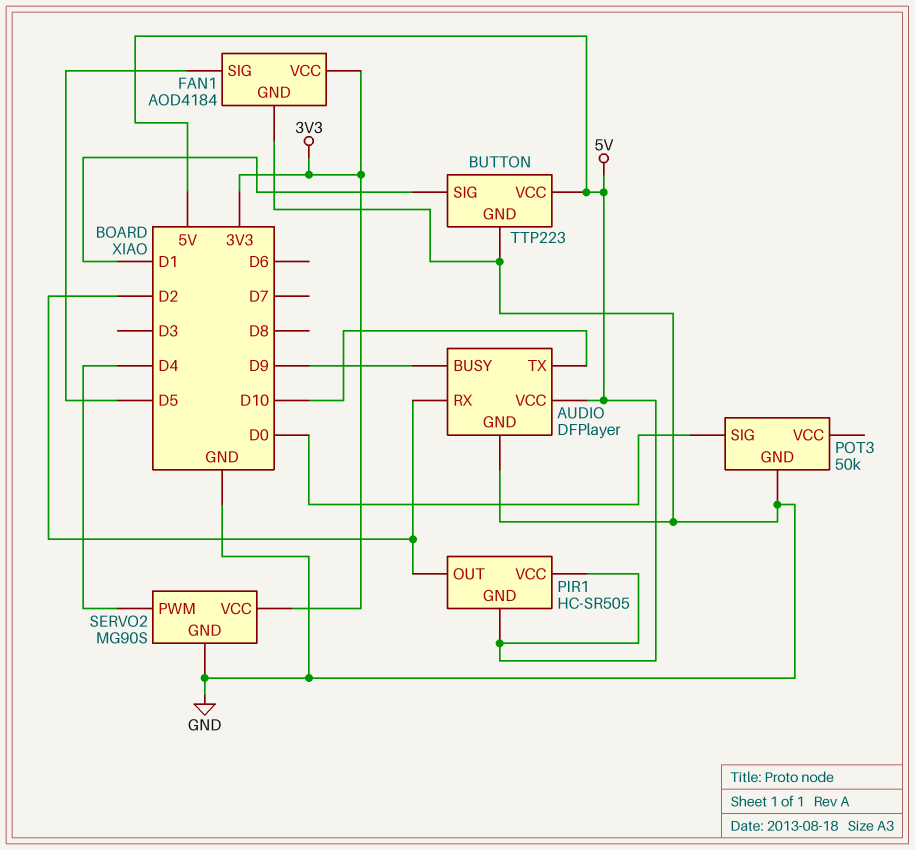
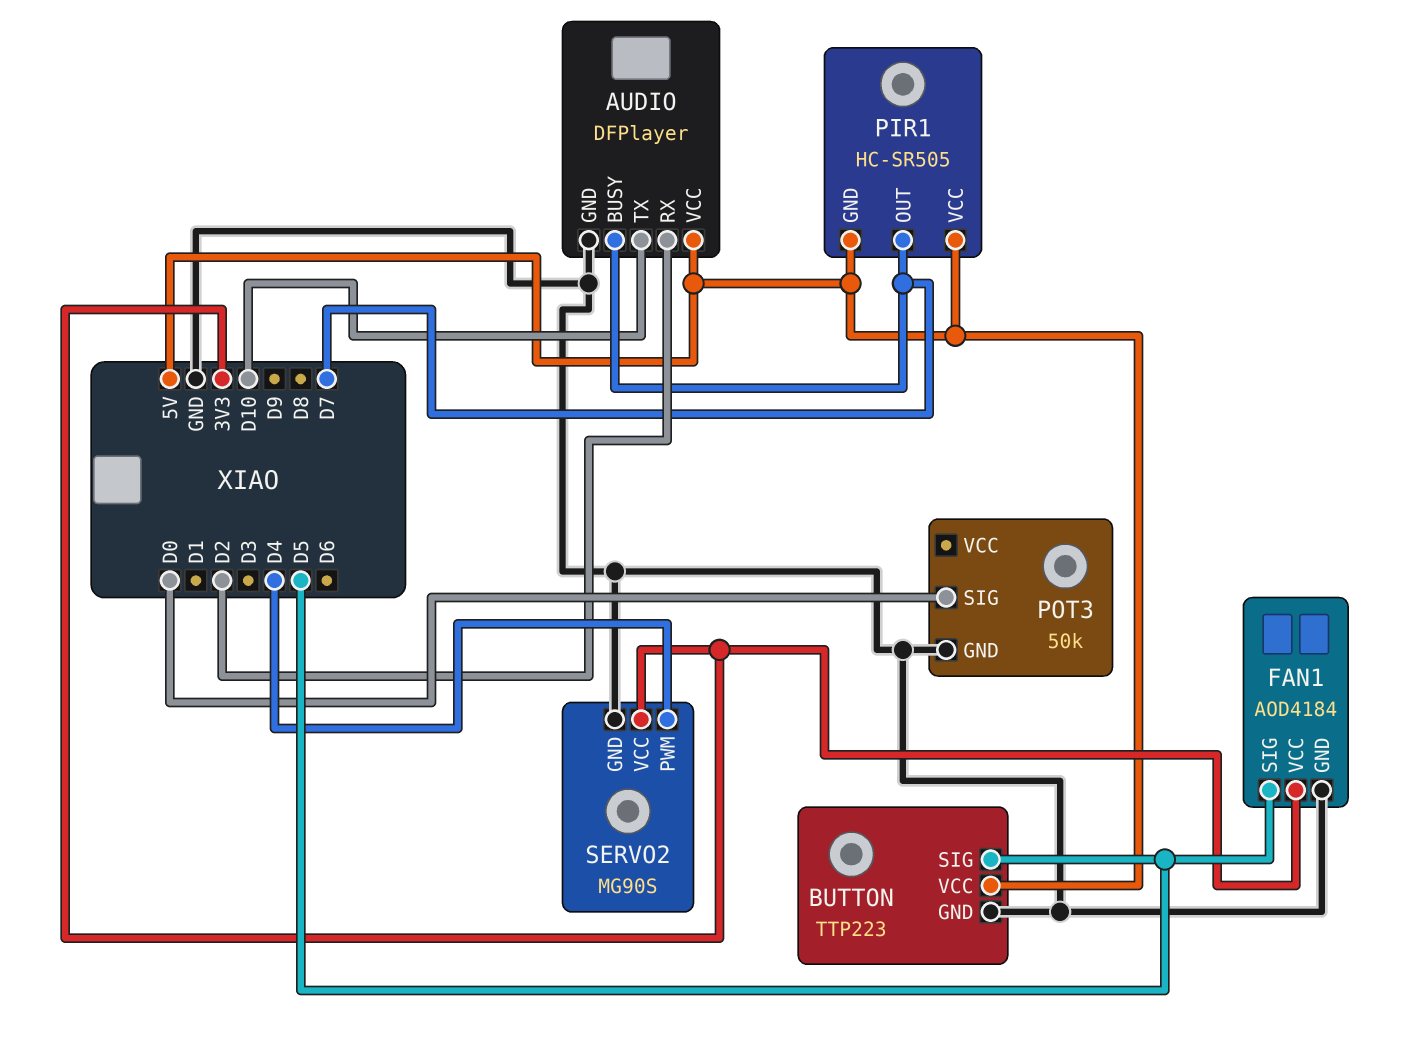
AUDIO pin BUSY: D9 -> D7
BUTTON pin SIG: D1 -> D5
PIR1 pin OUT: D2 -> D7

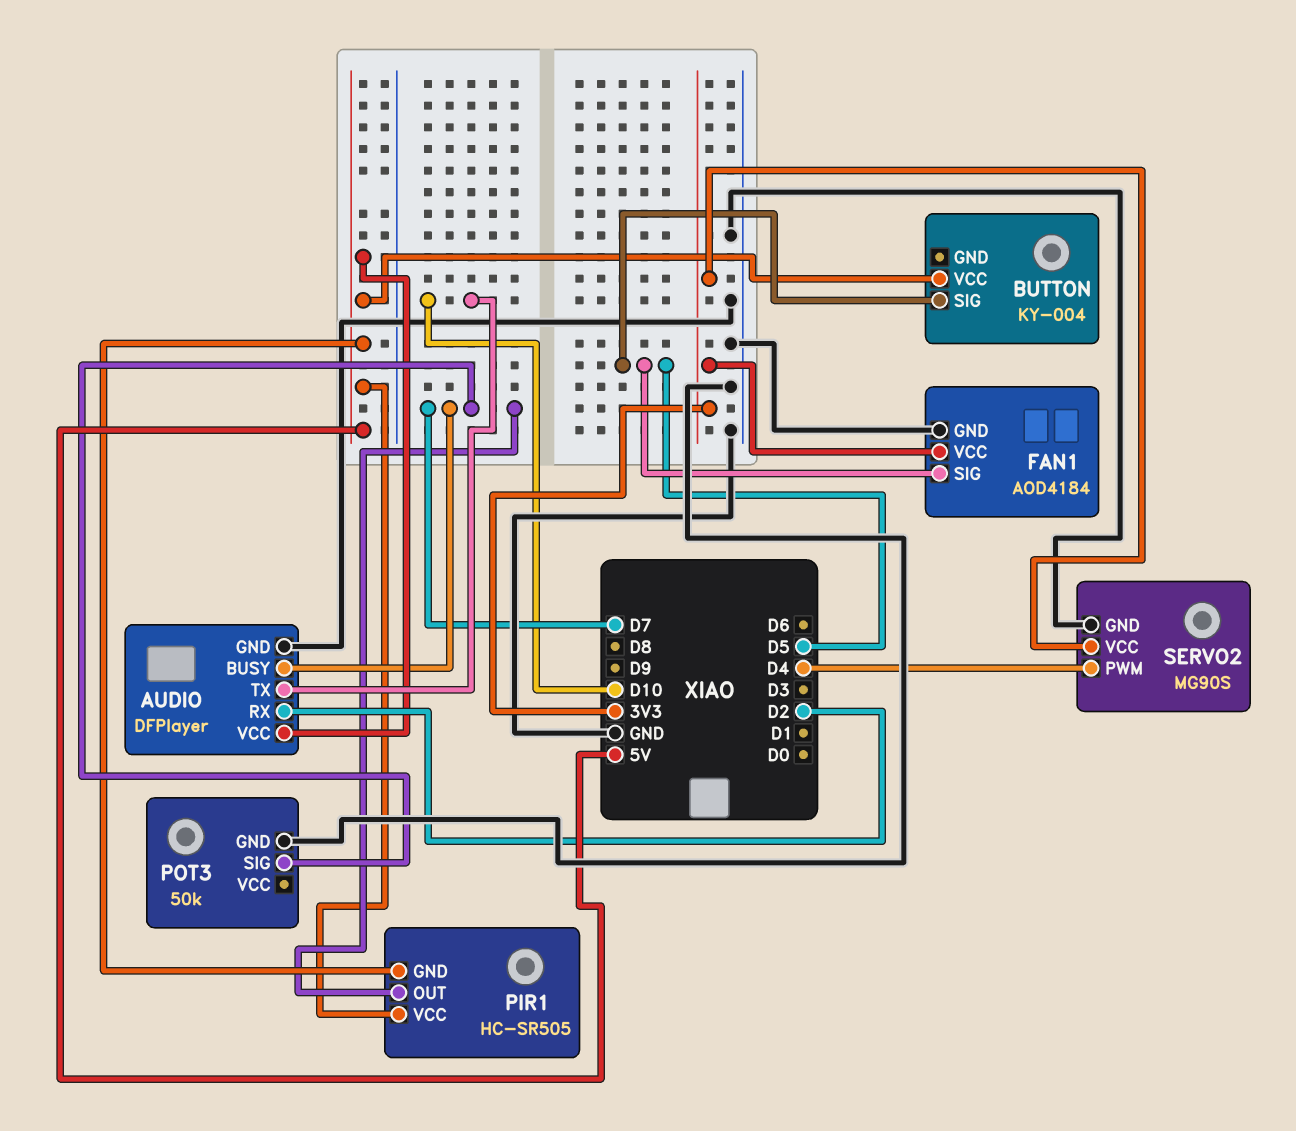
BUTTON: TTP223 -> KY-004
BUTTON pin GND: GND -> none
POT3 pin SIG: D0 -> D7

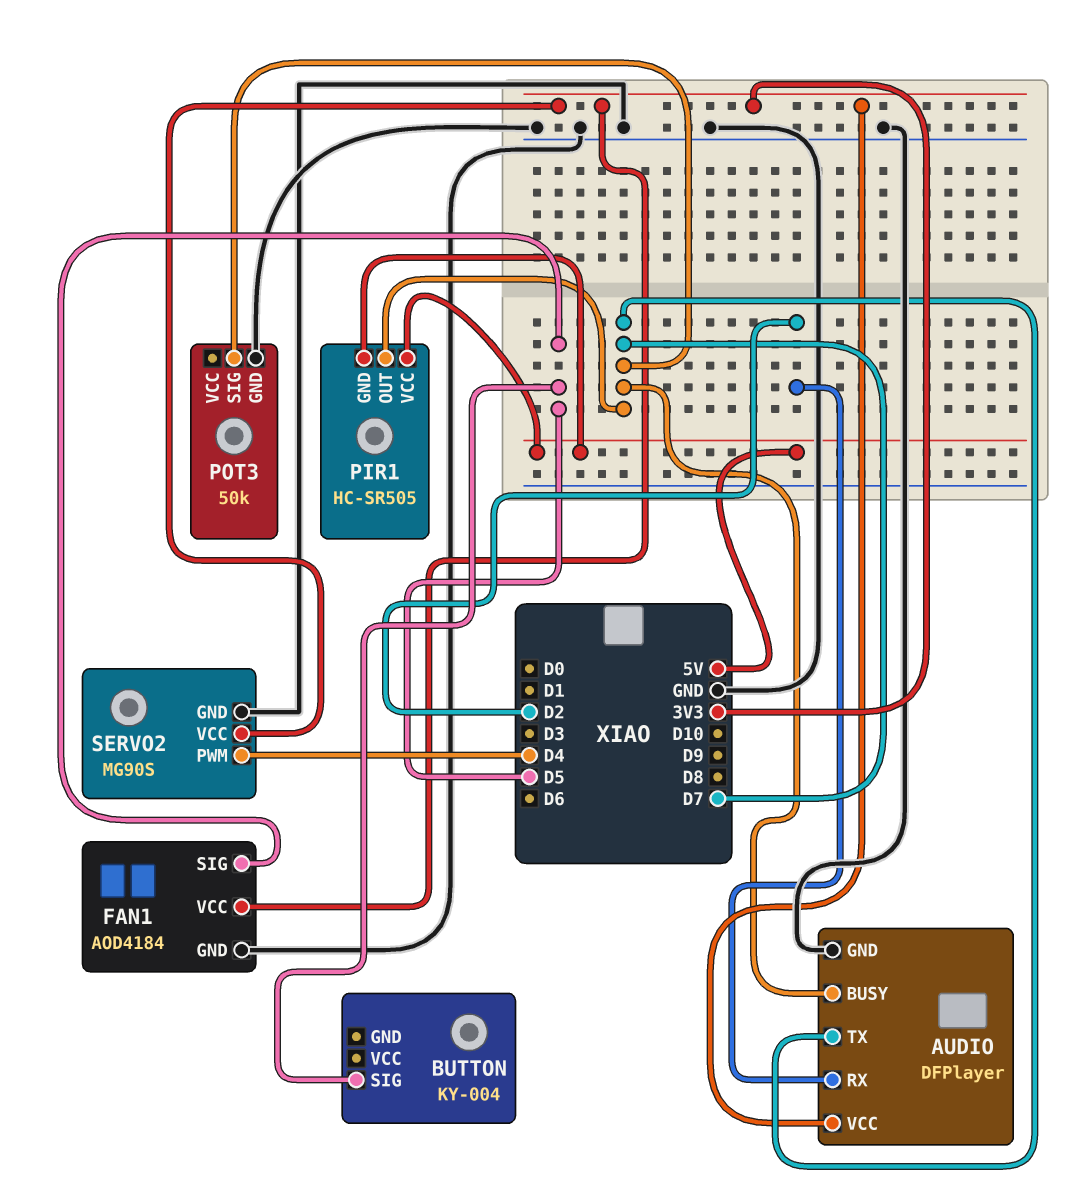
AUDIO pin TX: D10 -> D7
AUDIO pin VCC: 5V -> 3V3
BUTTON pin VCC: 5V -> none

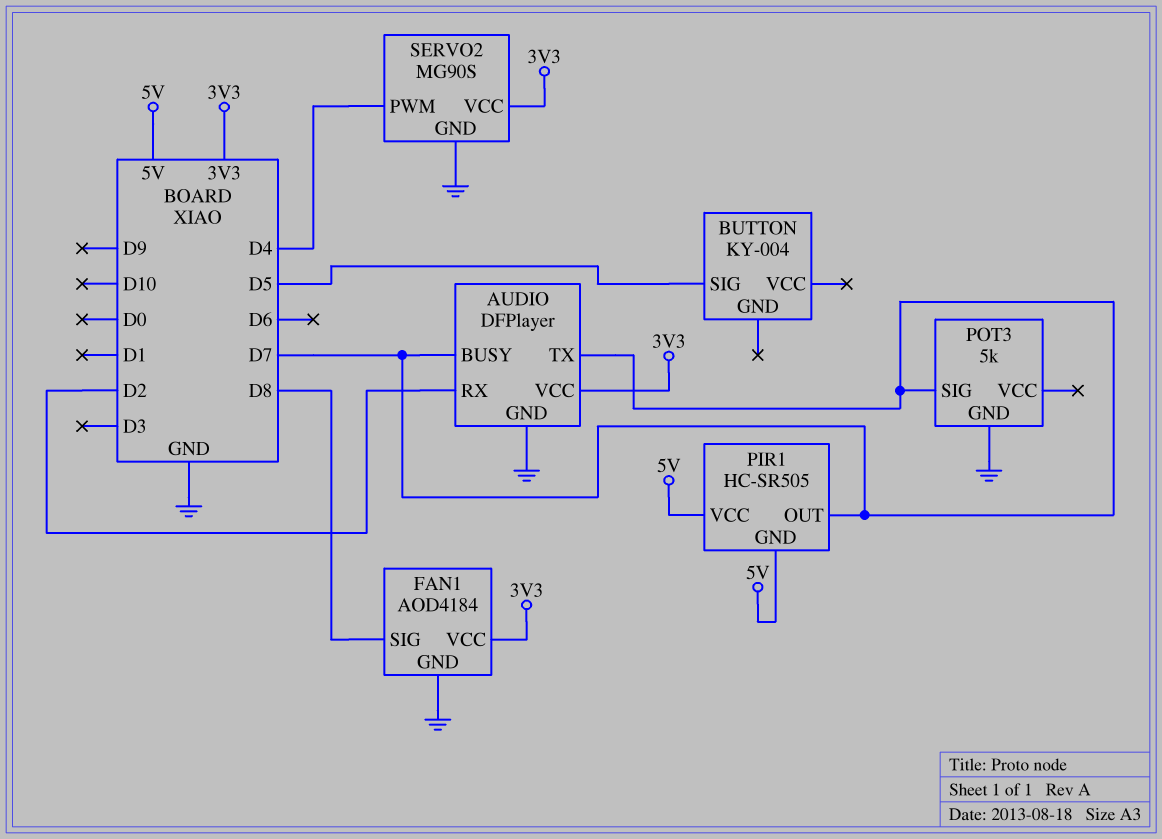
FAN1 pin SIG: D5 -> D8
POT3: 50k -> 5k

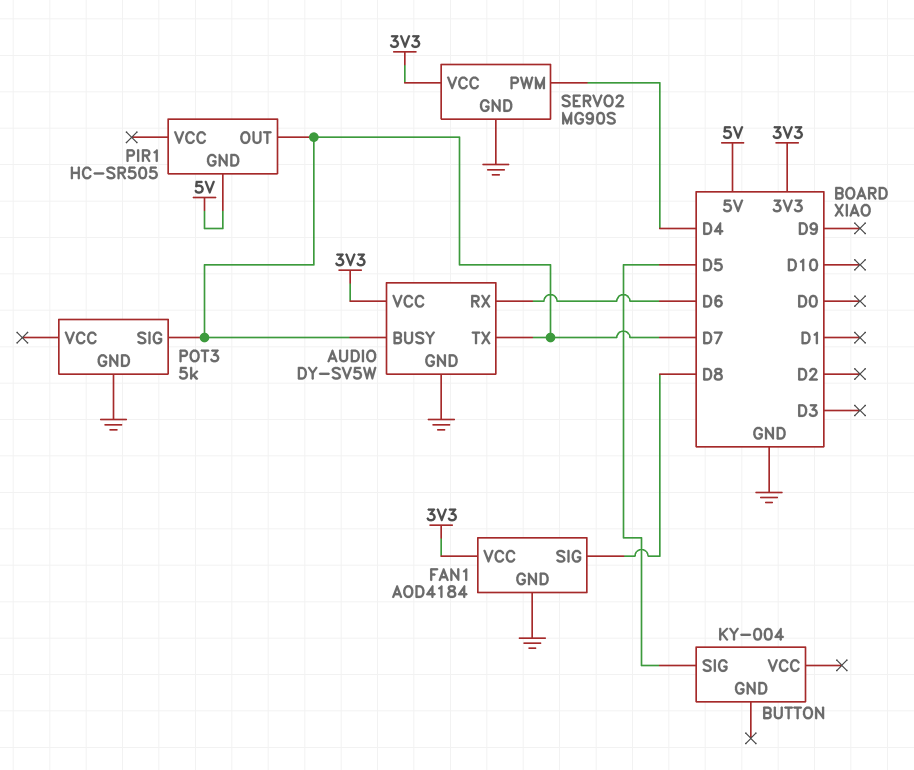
AUDIO: DFPlayer -> DY-SV5W
AUDIO pin RX: D2 -> D6
PIR1 pin VCC: 5V -> none

